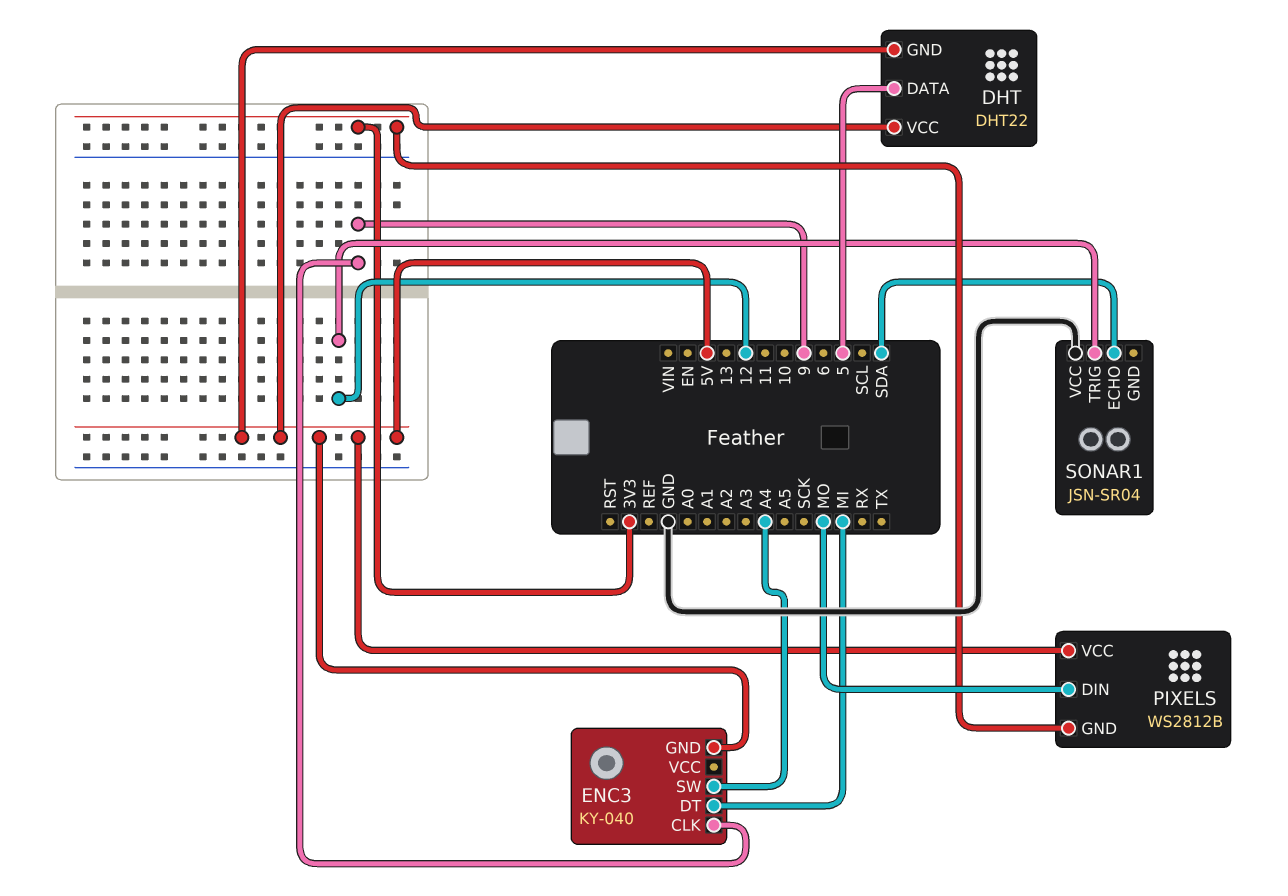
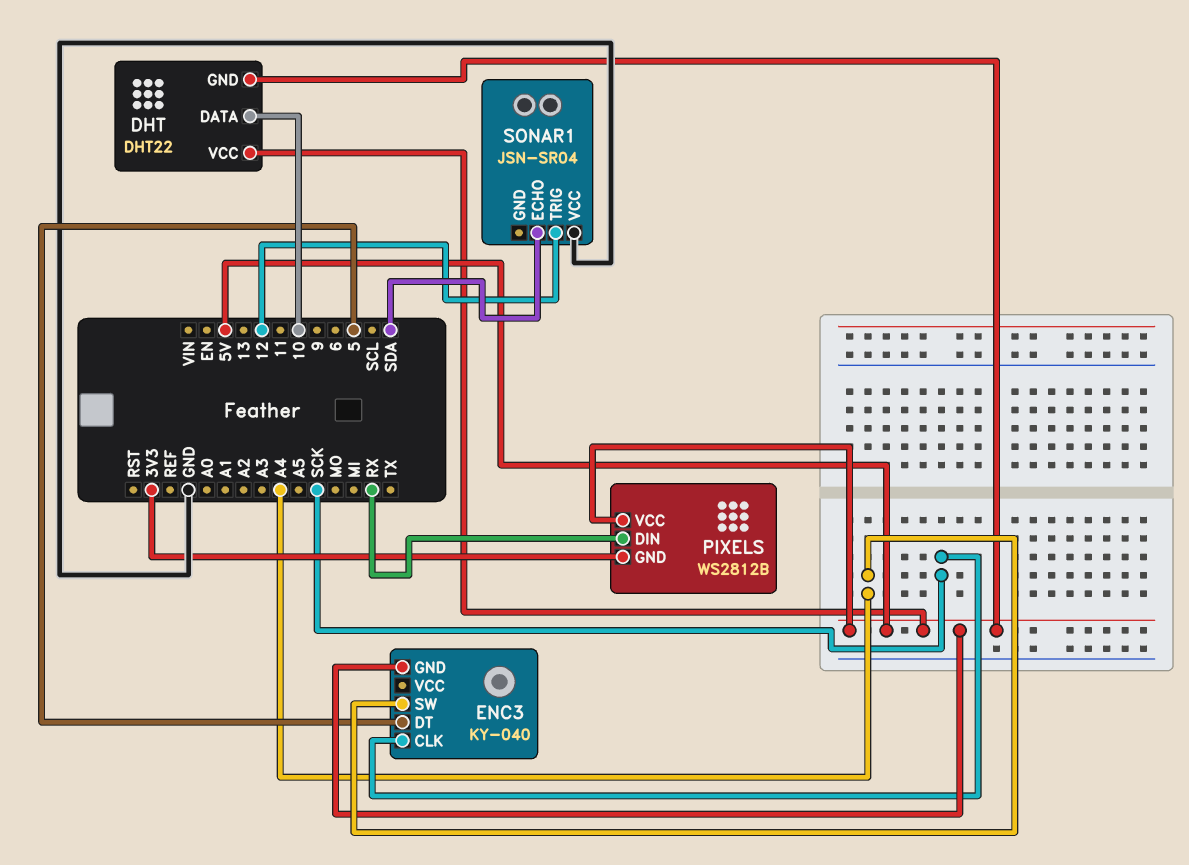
DHT pin DATA: 5 -> 10
ENC3 pin CLK: 9 -> SCK
ENC3 pin DT: MI -> 5
PIXELS pin DIN: MO -> RX

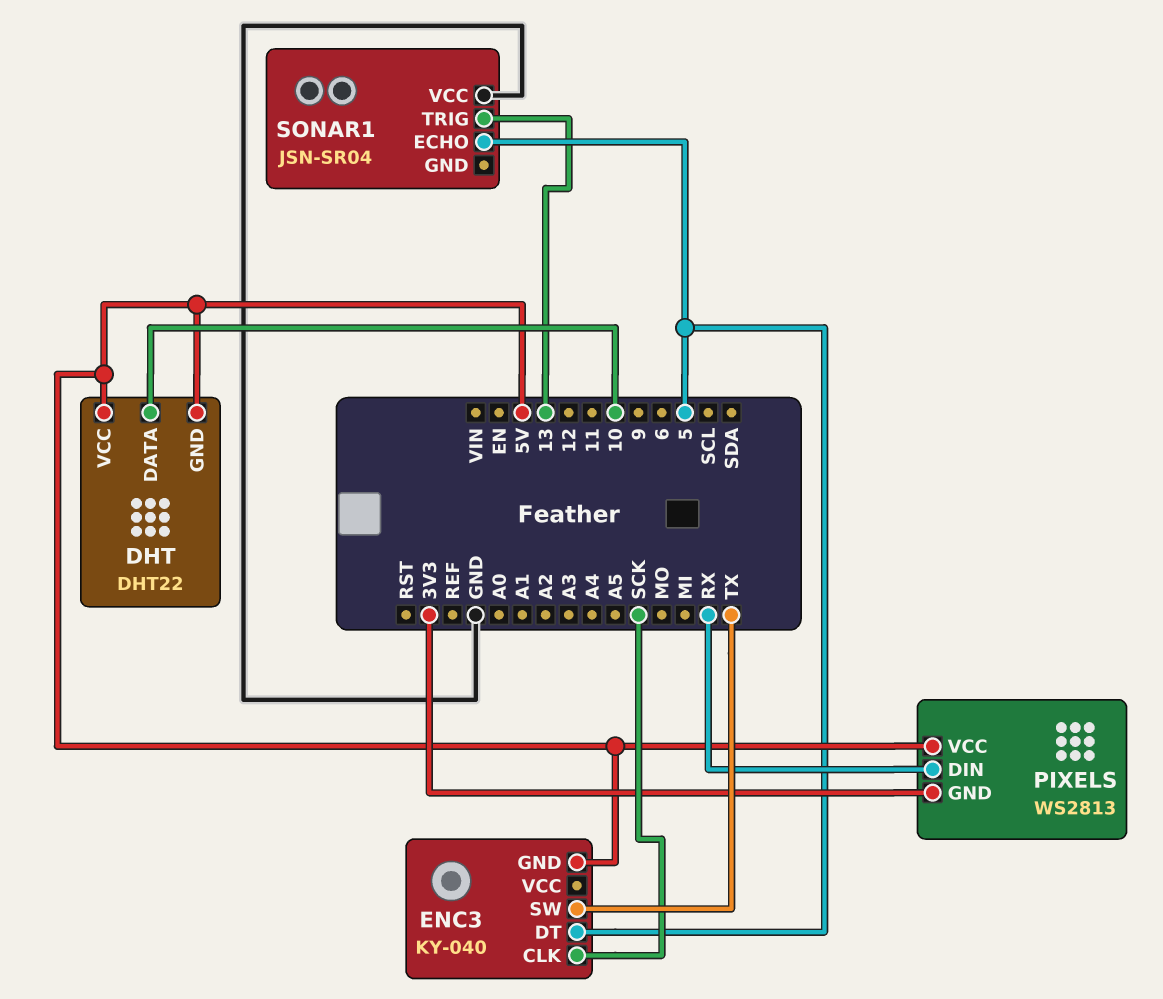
ENC3 pin SW: A4 -> TX
PIXELS: WS2812B -> WS2813
SONAR1 pin ECHO: SDA -> 5
SONAR1 pin TRIG: 12 -> 13

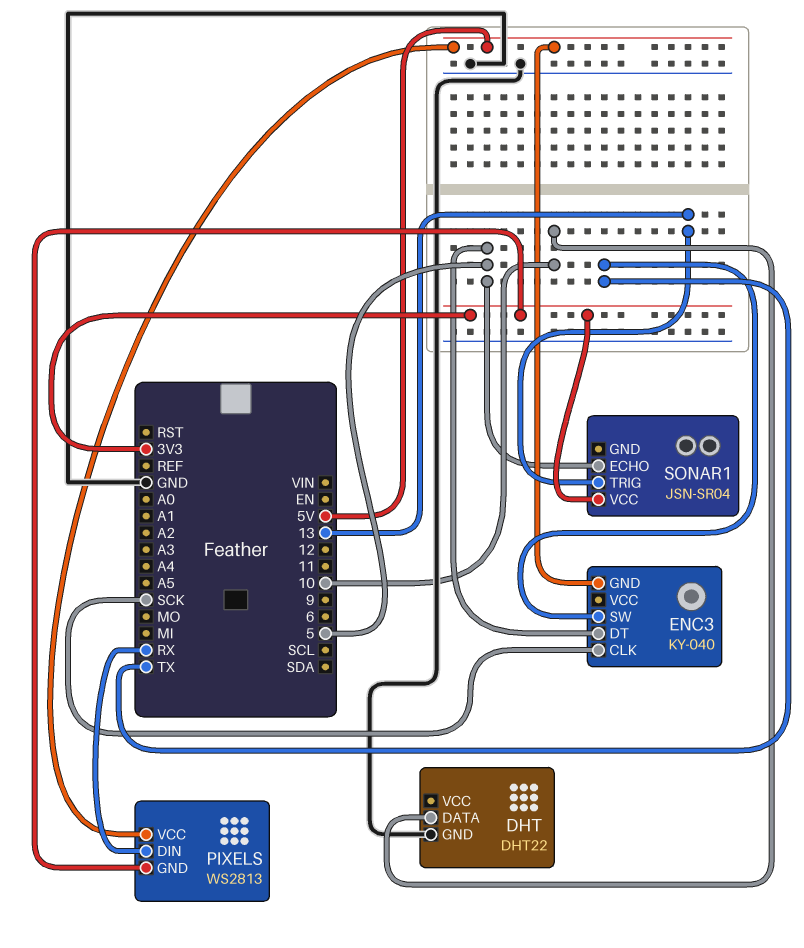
DHT pin GND: 5V -> GND
DHT pin VCC: 5V -> none
SONAR1 pin VCC: GND -> 3V3

